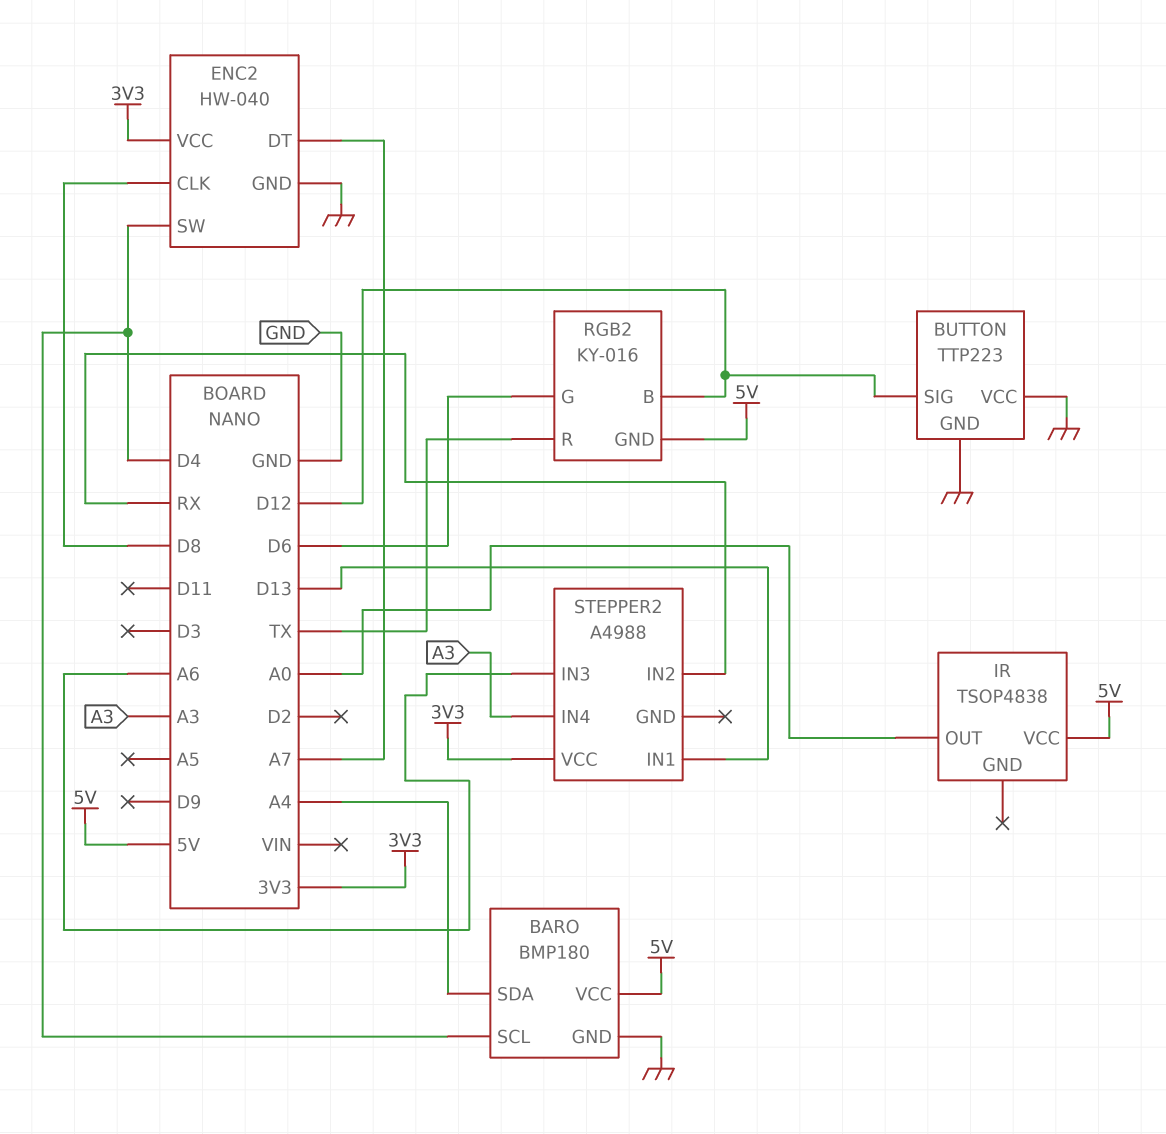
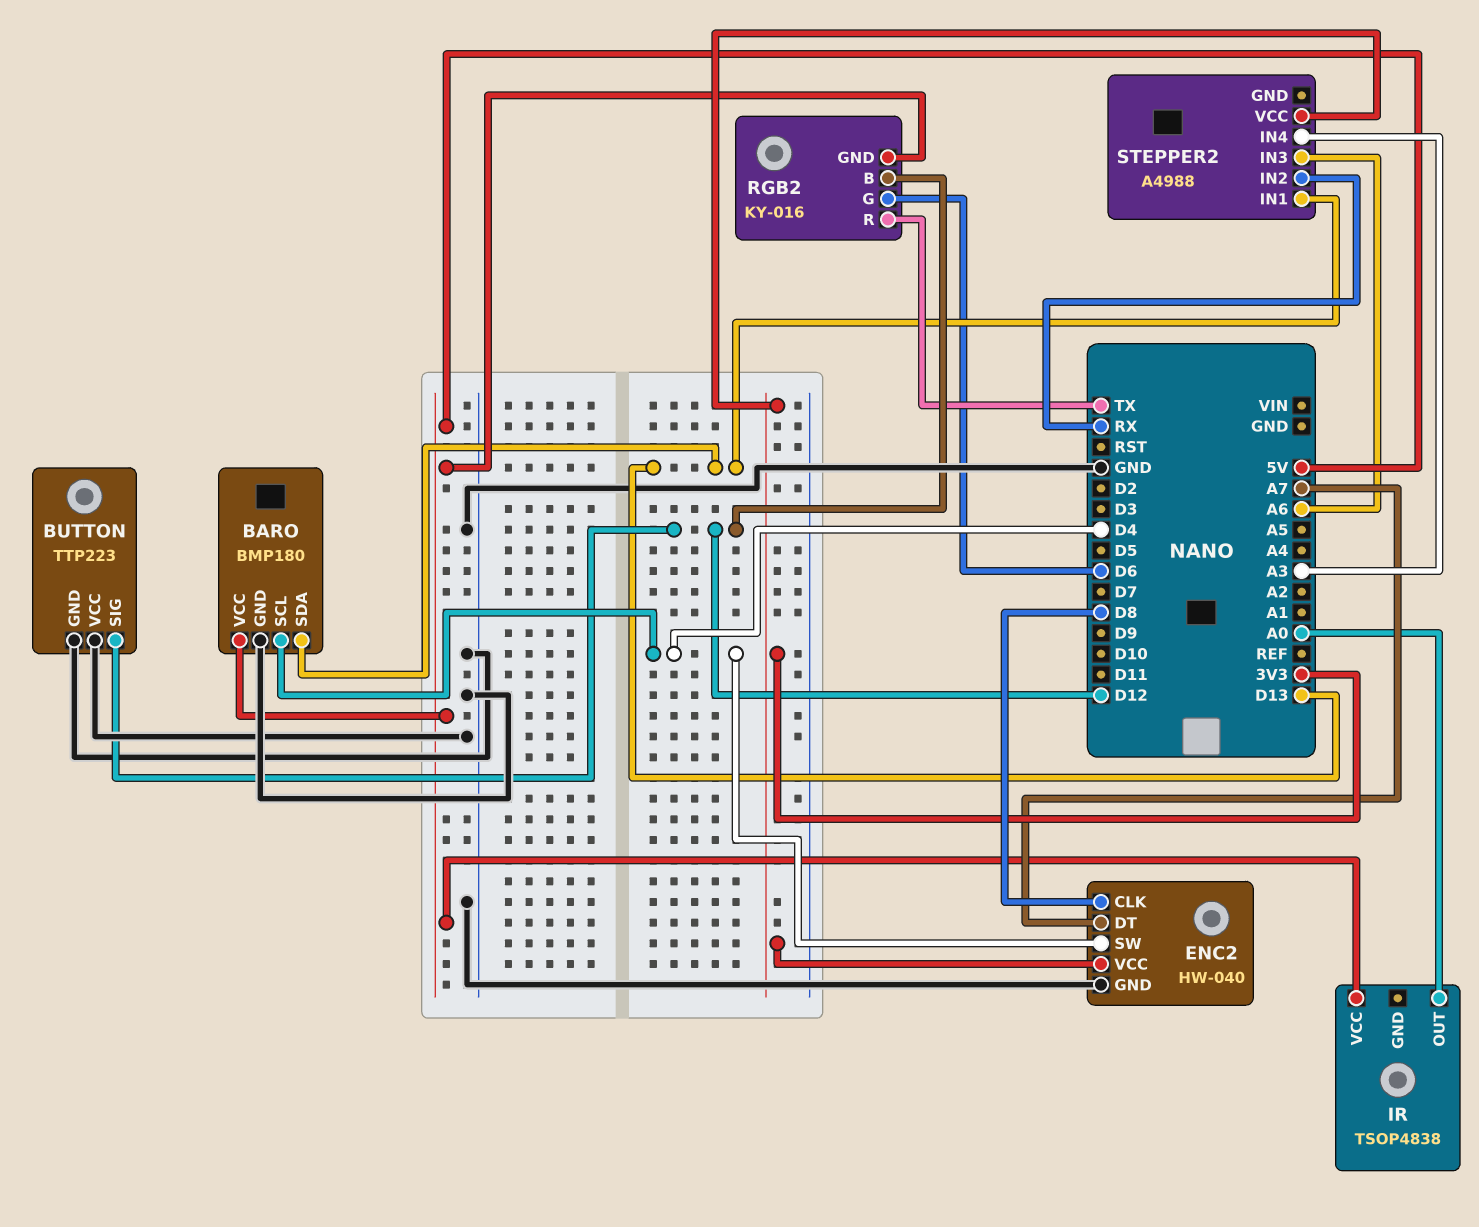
BARO pin SDA: A4 -> D13

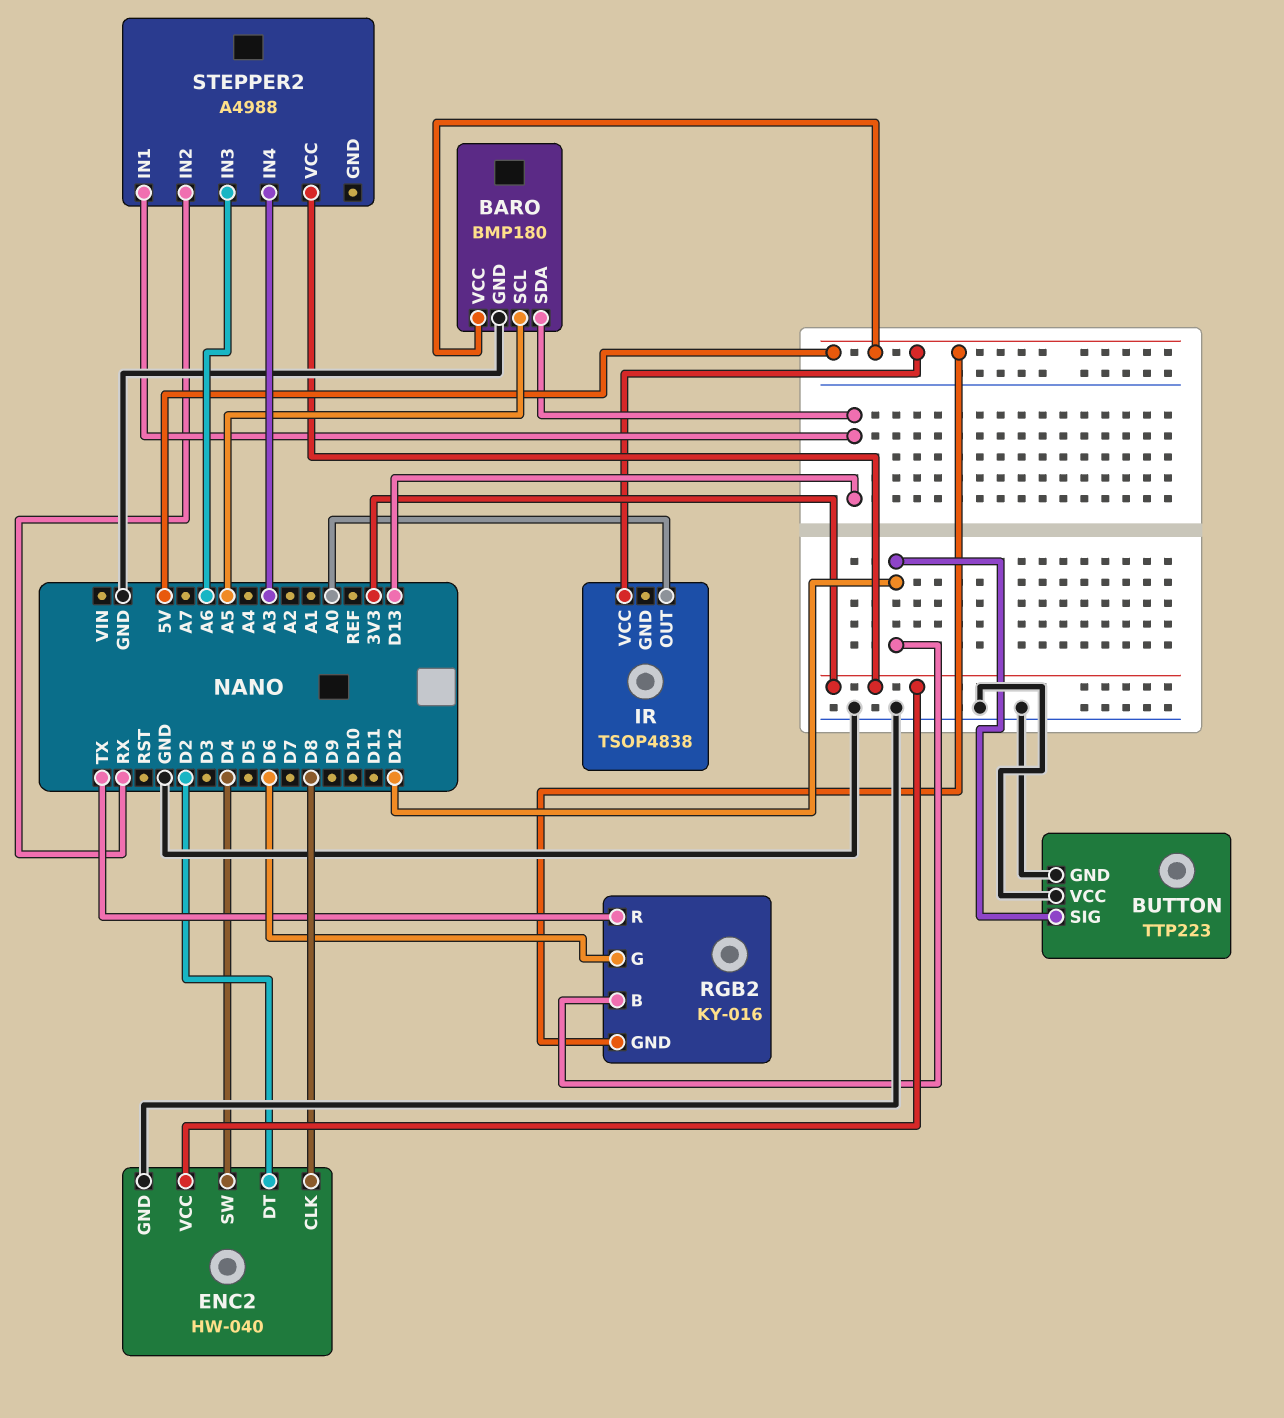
BARO pin SCL: D4 -> A5
ENC2 pin DT: A7 -> D2

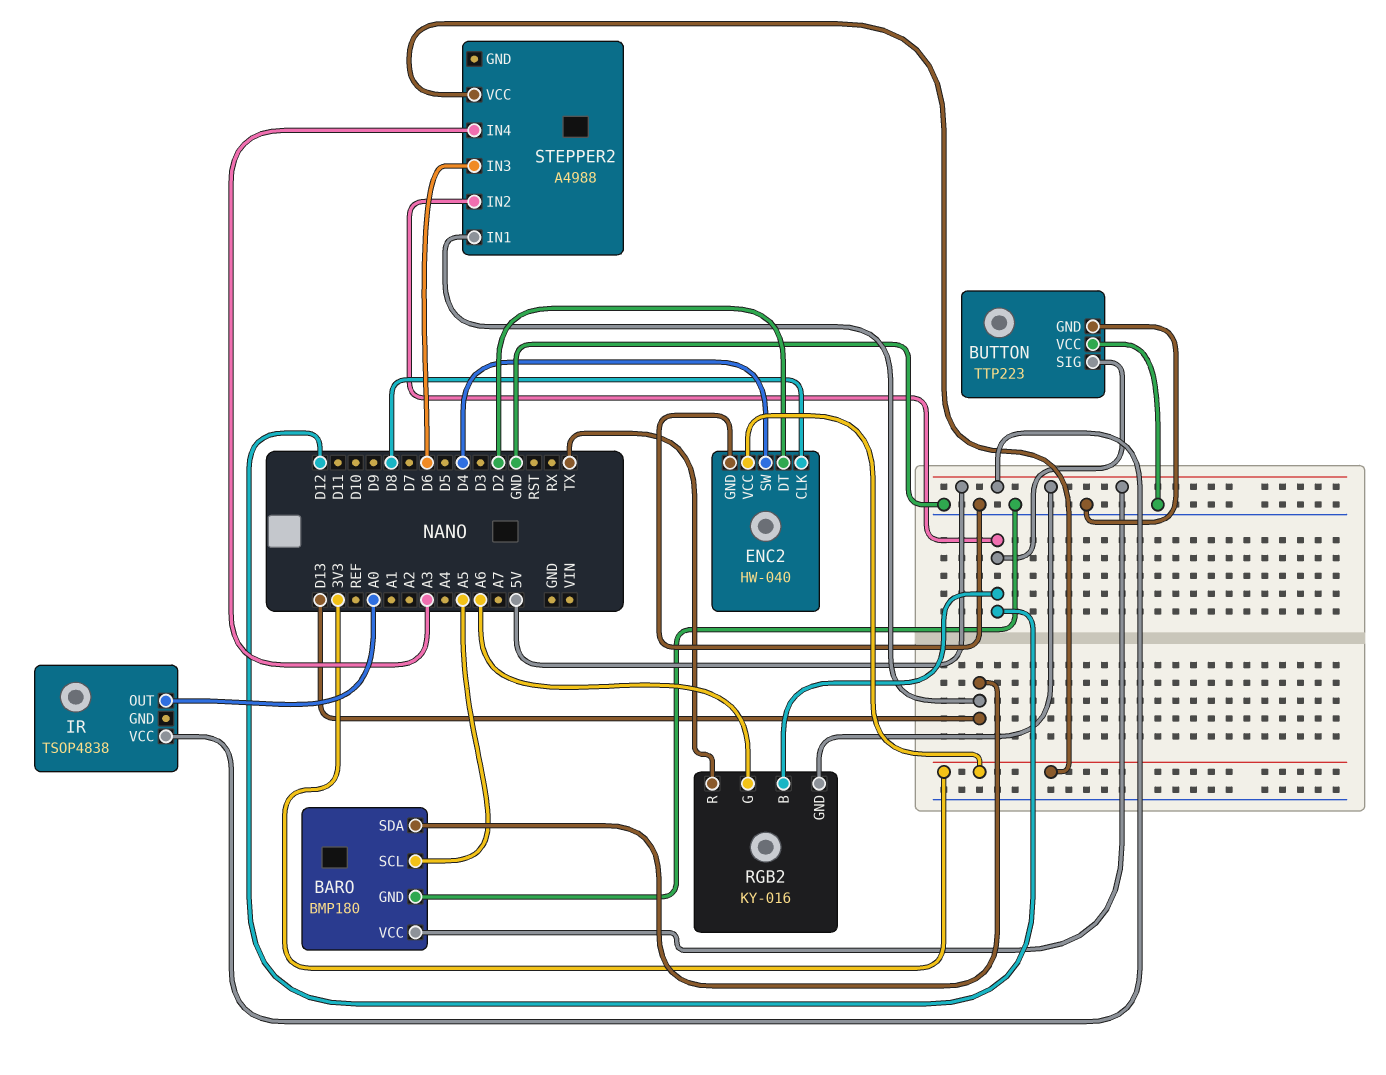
RGB2 pin G: D6 -> A6
STEPPER2 pin IN2: RX -> D12
STEPPER2 pin IN3: A6 -> D6

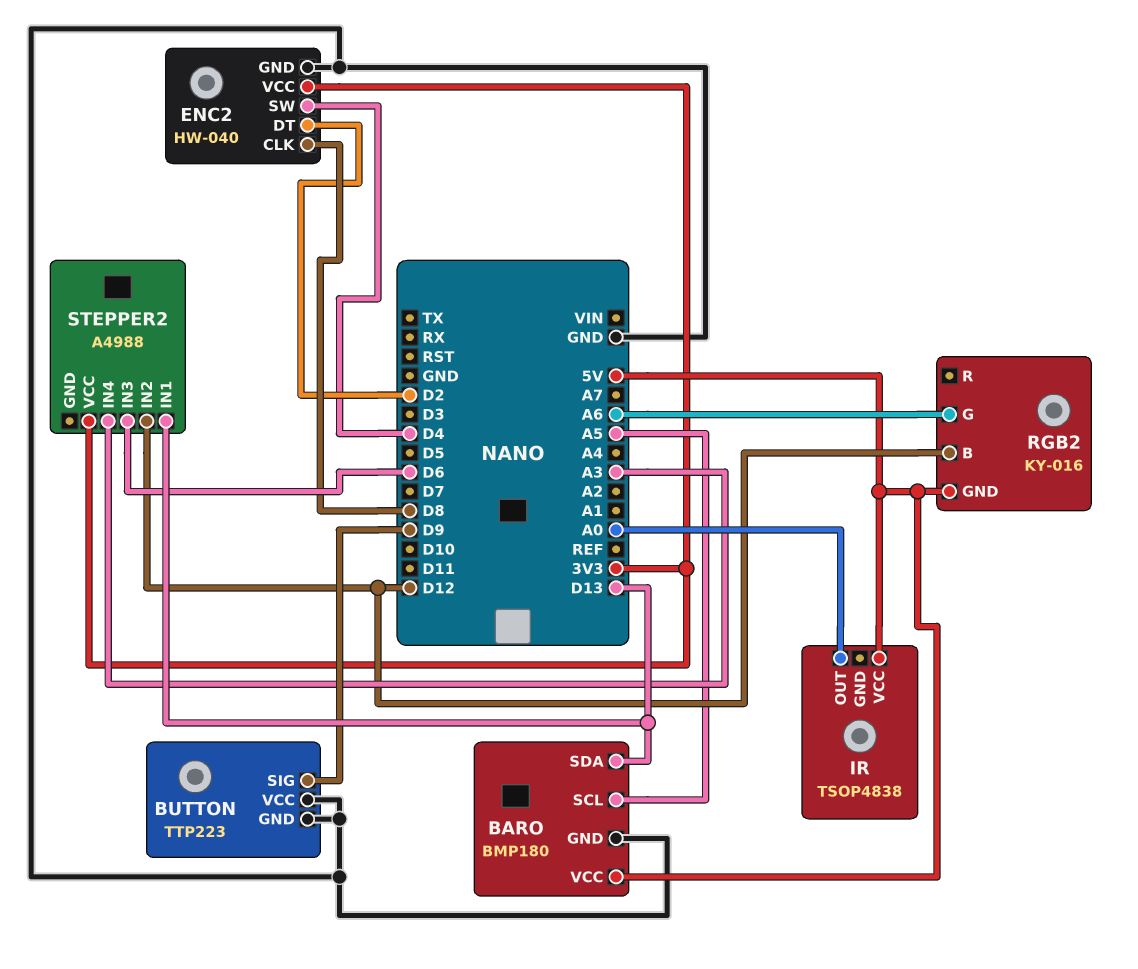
BUTTON pin SIG: D12 -> D9
RGB2 pin R: TX -> none

